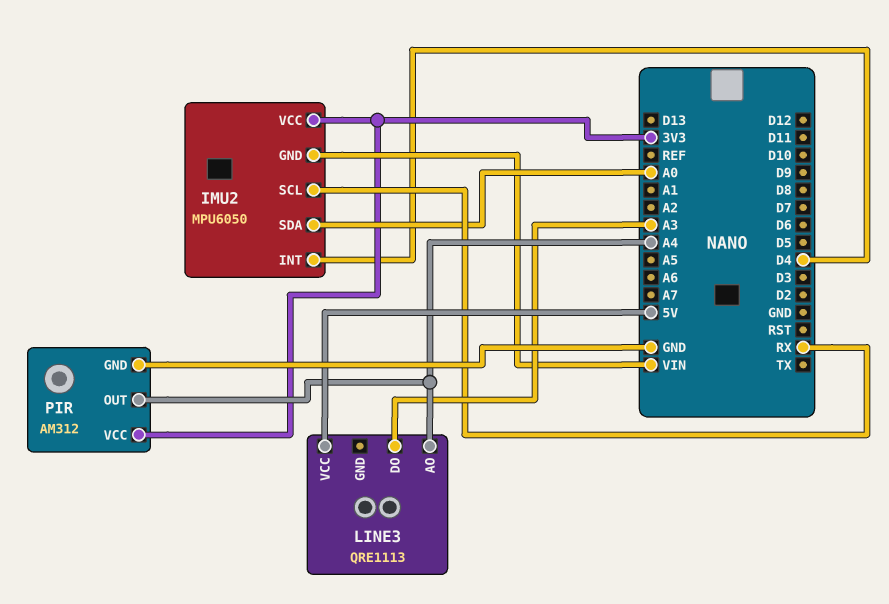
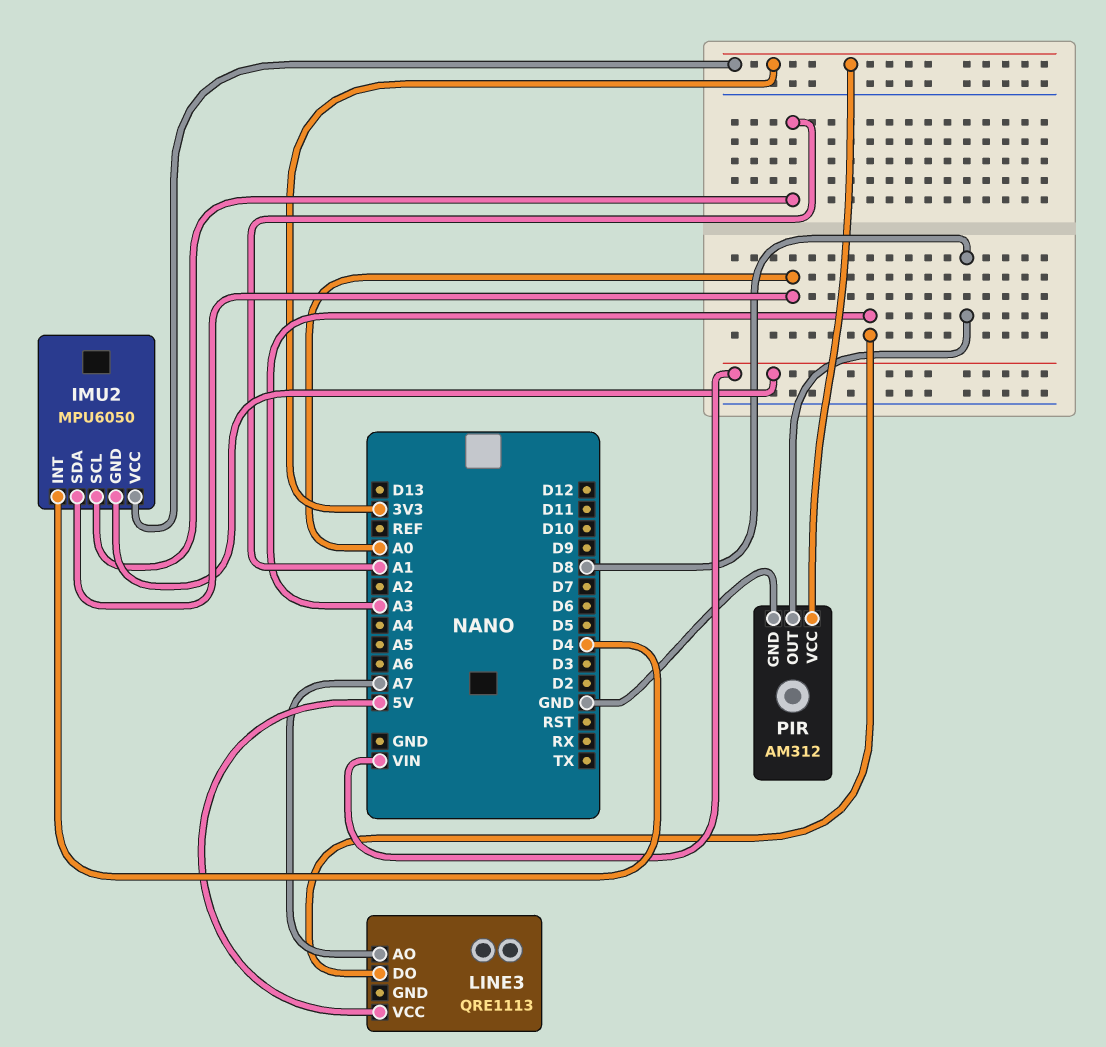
IMU2 pin SCL: RX -> A1
LINE3 pin AO: A4 -> A7
PIR pin OUT: A4 -> D8

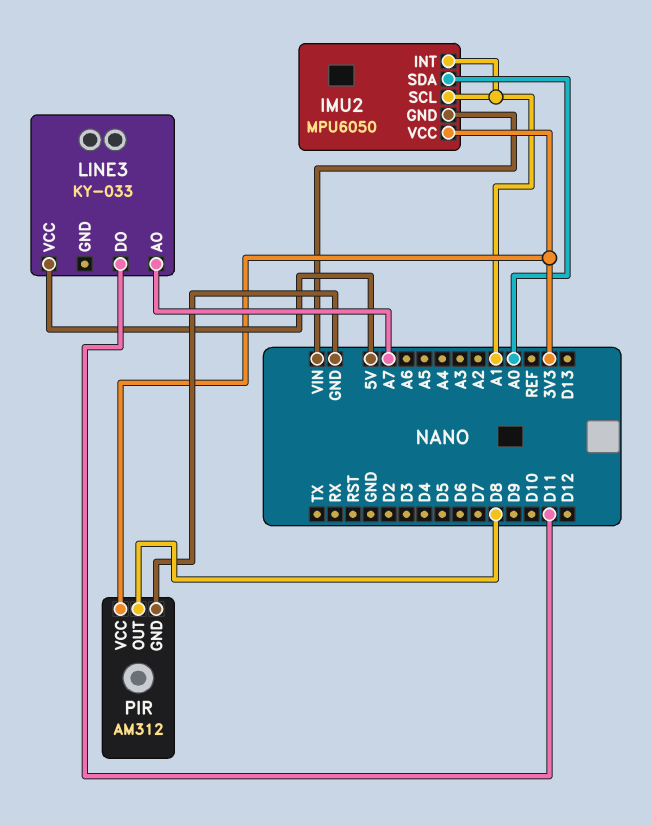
IMU2 pin INT: D4 -> A1
LINE3: QRE1113 -> KY-033
LINE3 pin DO: A3 -> D11

